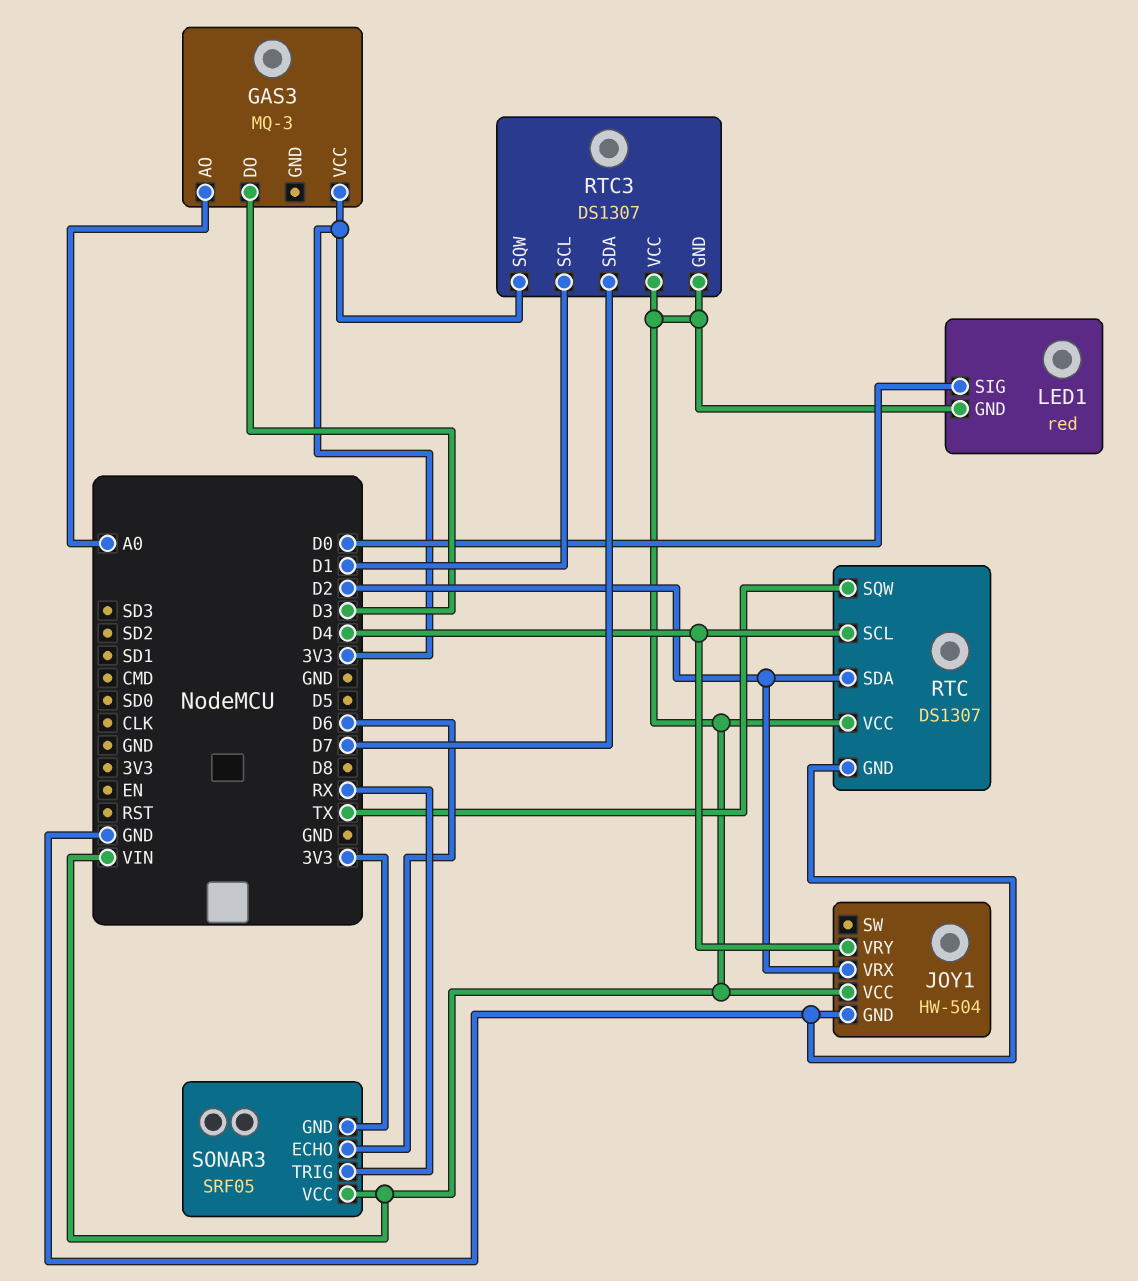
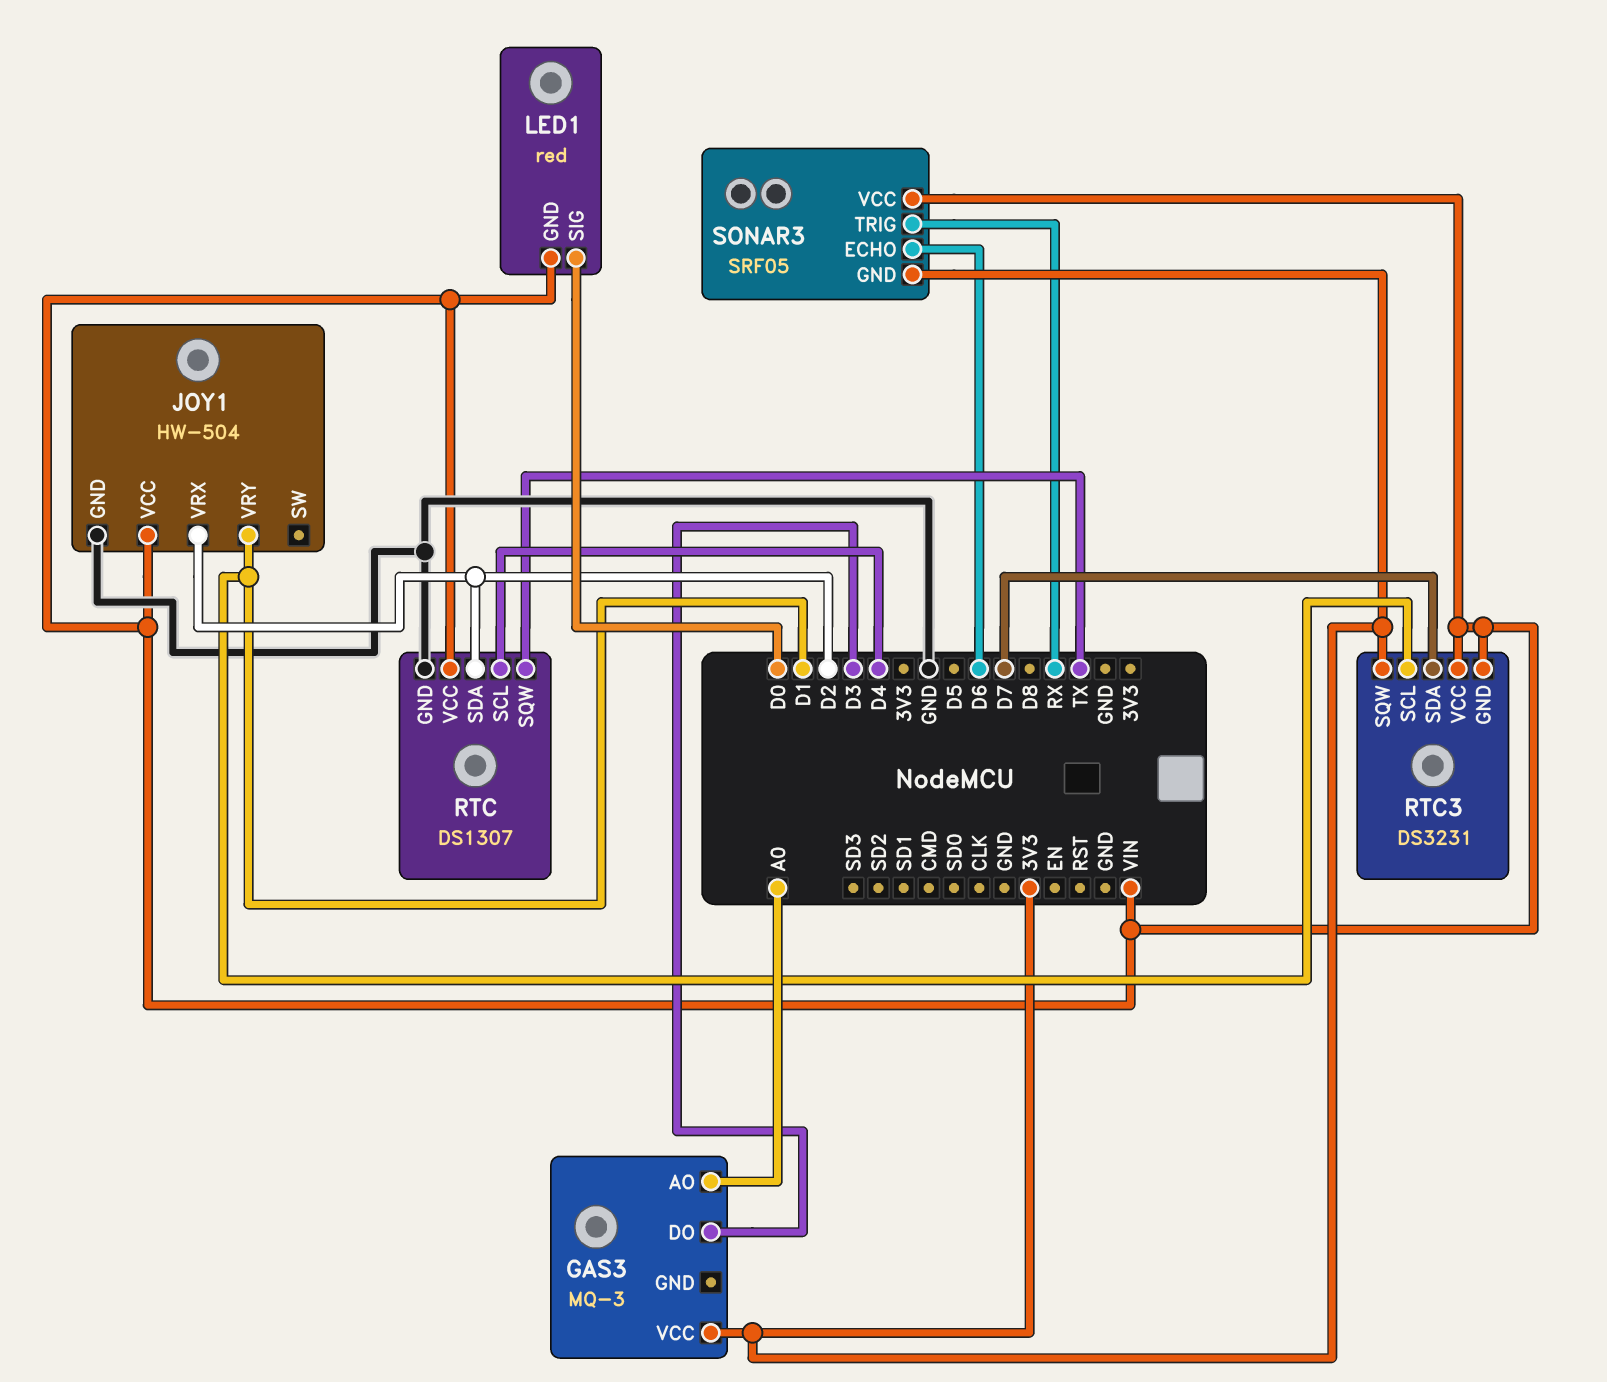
JOY1 pin VRY: D4 -> D1
RTC3: DS1307 -> DS3231

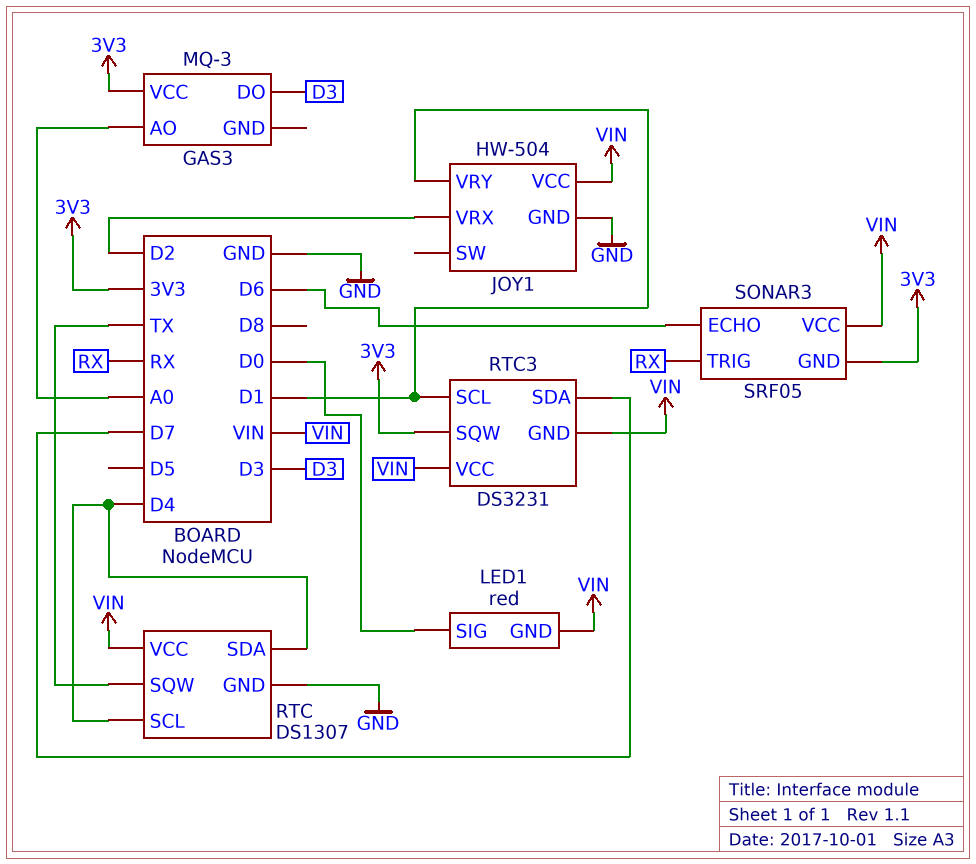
RTC pin SDA: D2 -> D4

